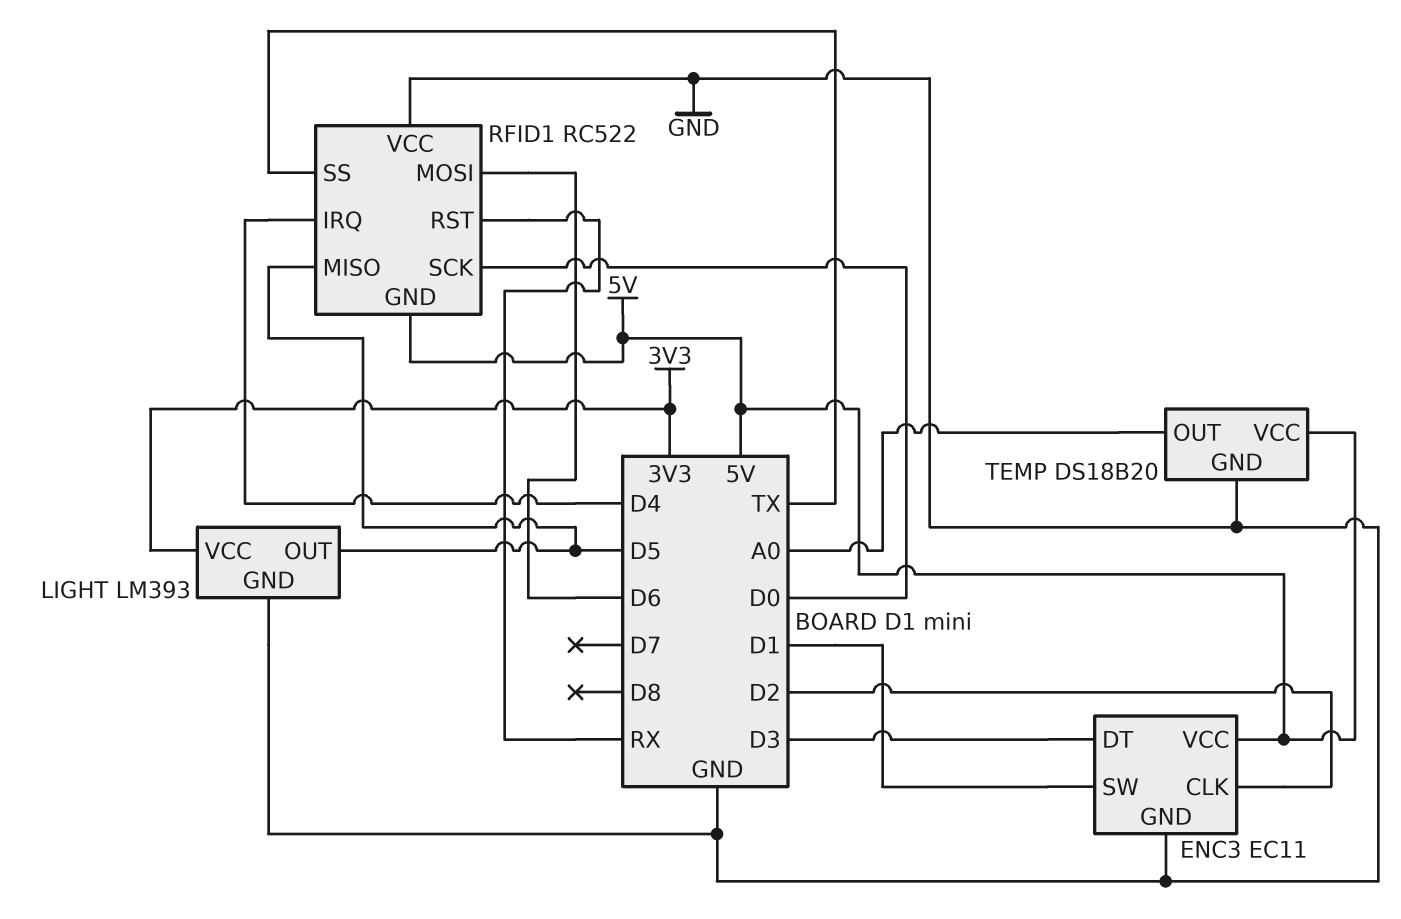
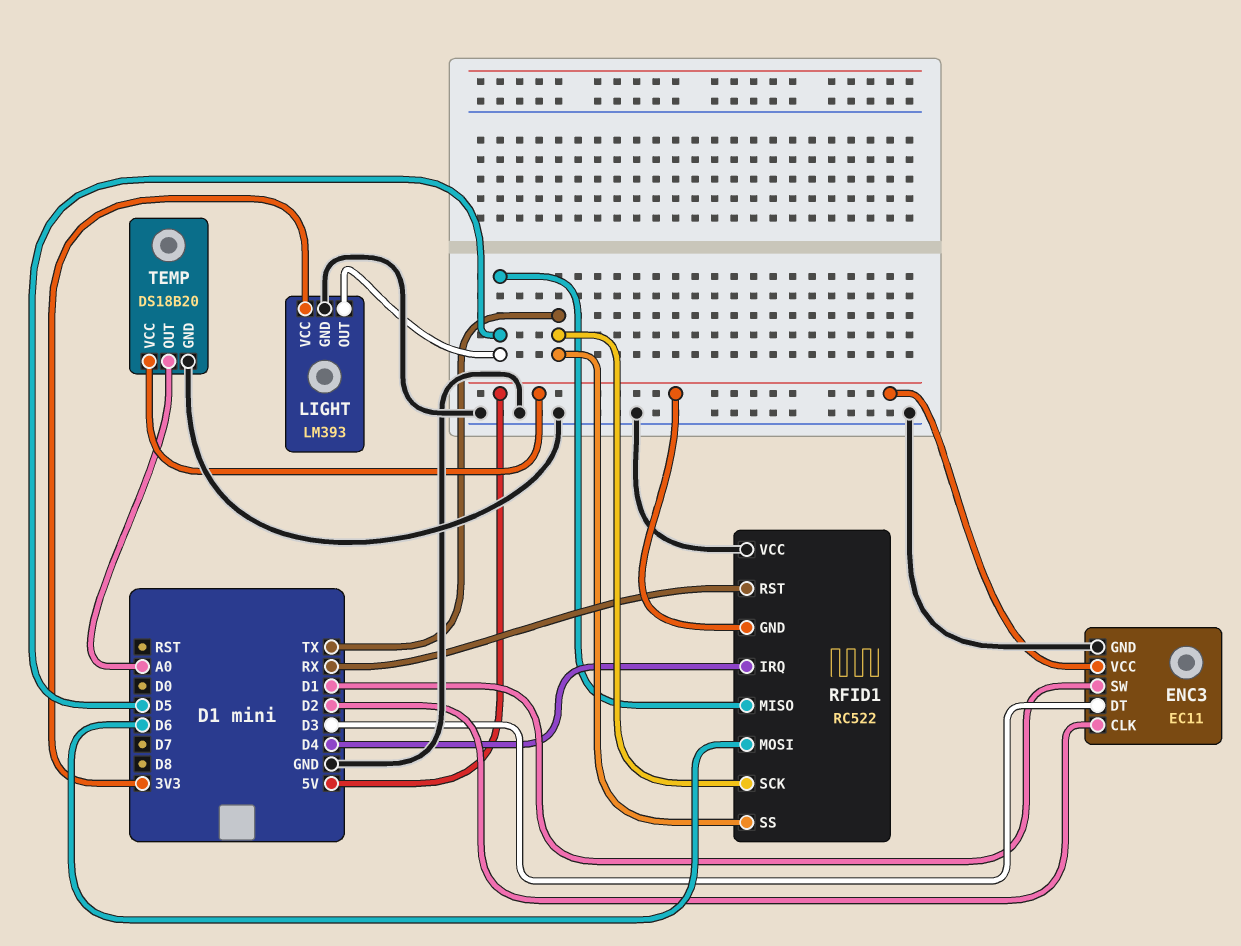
RFID1 pin SCK: D0 -> TX

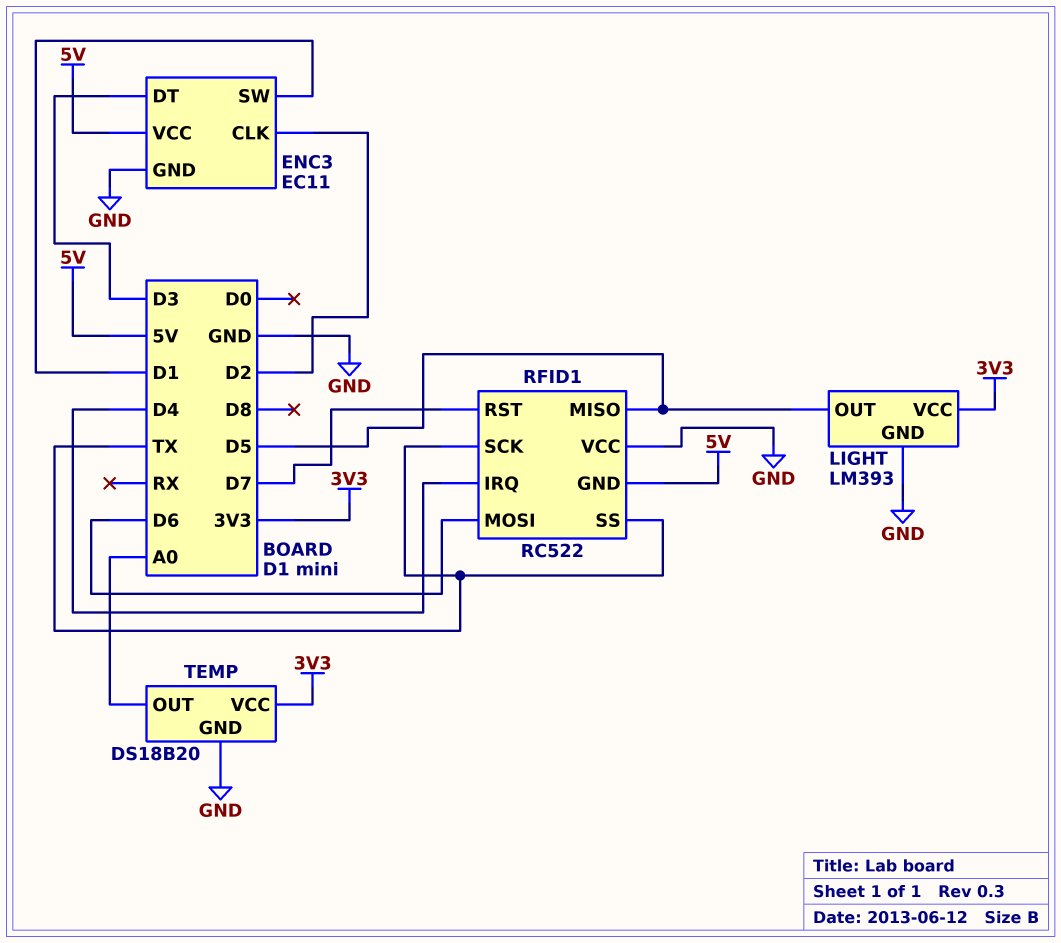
RFID1 pin RST: RX -> D7
TEMP pin VCC: 5V -> 3V3

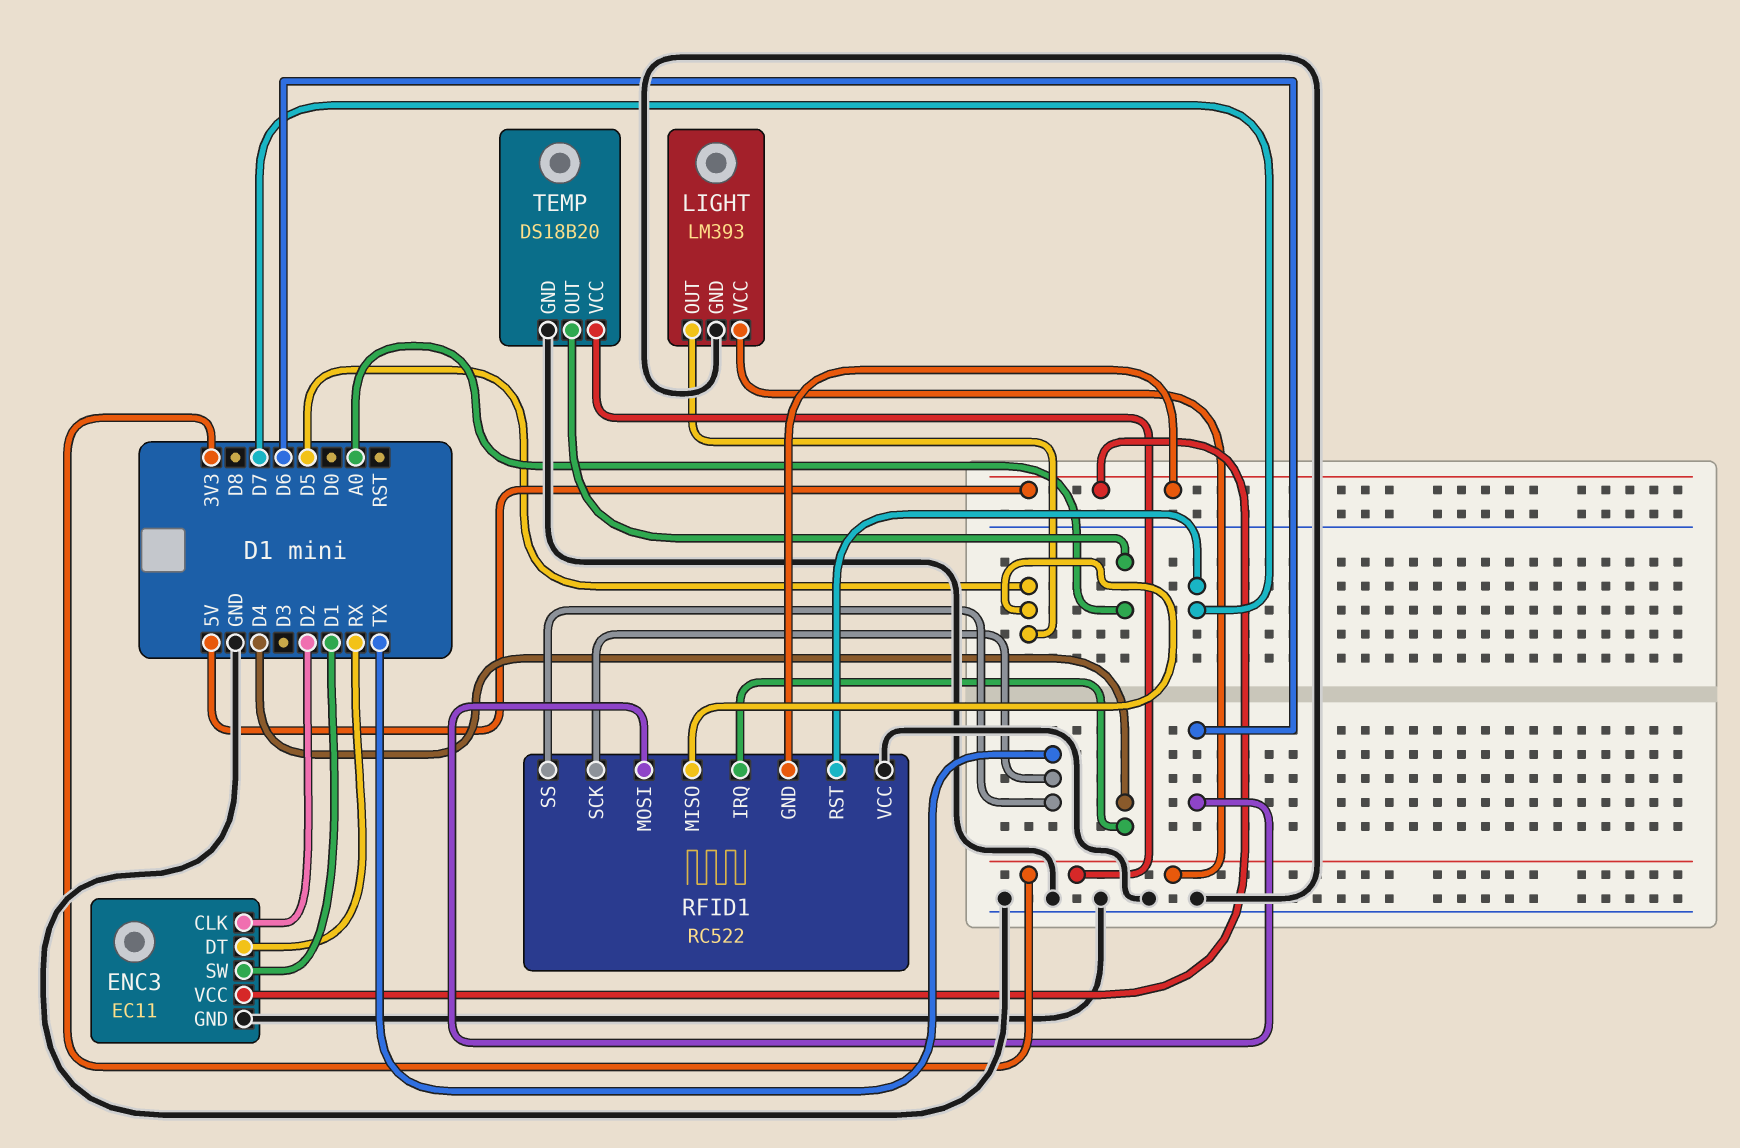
ENC3 pin DT: D3 -> RX

